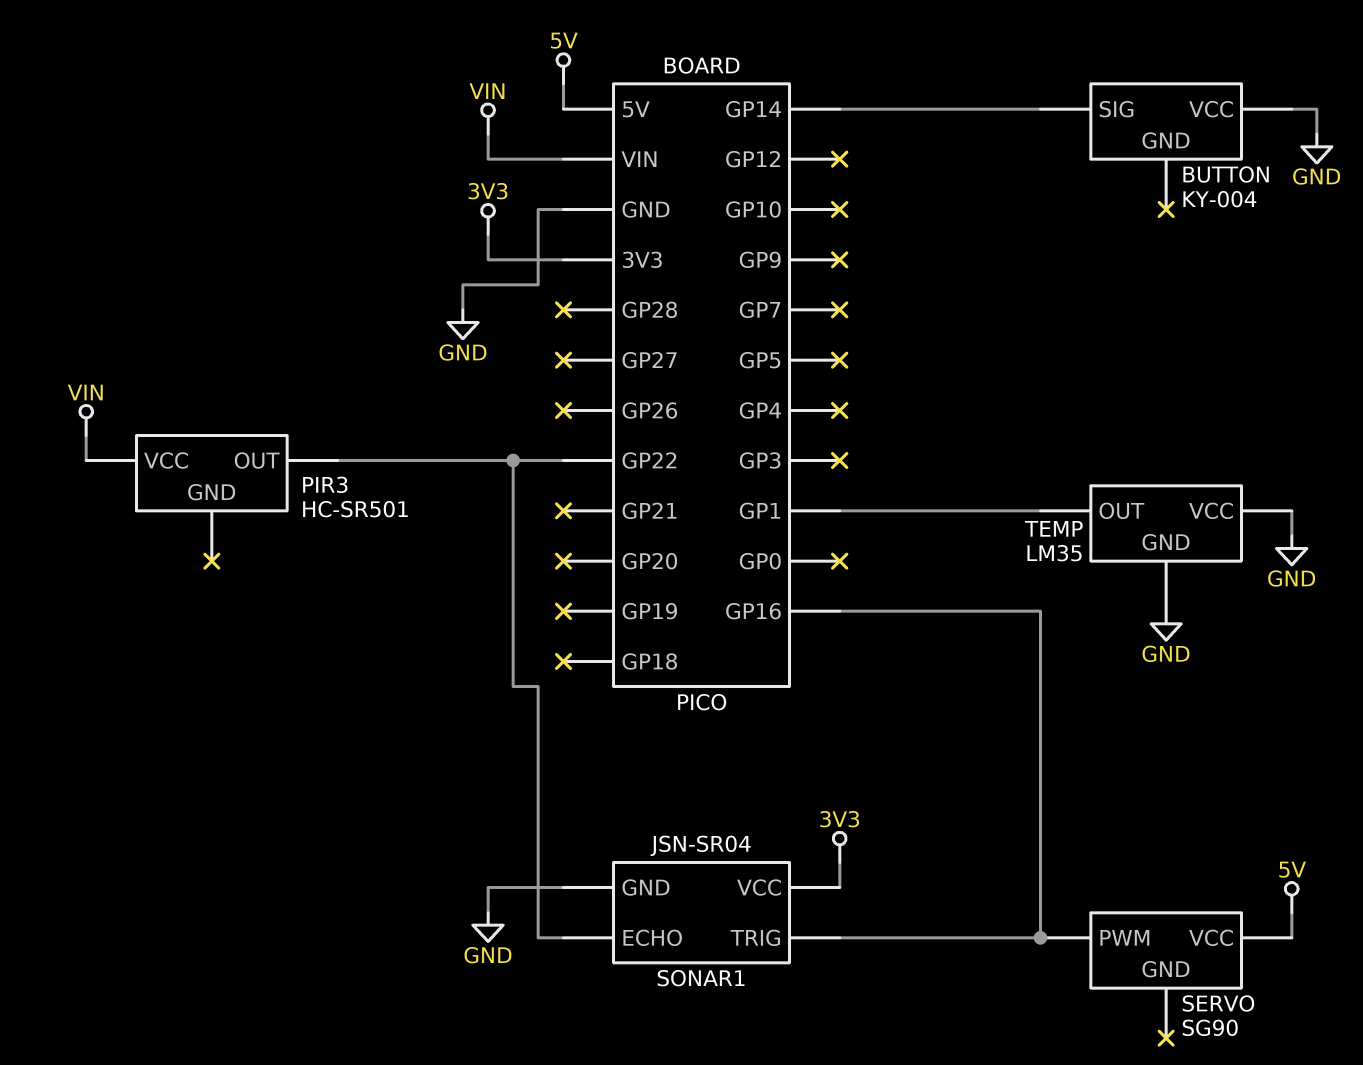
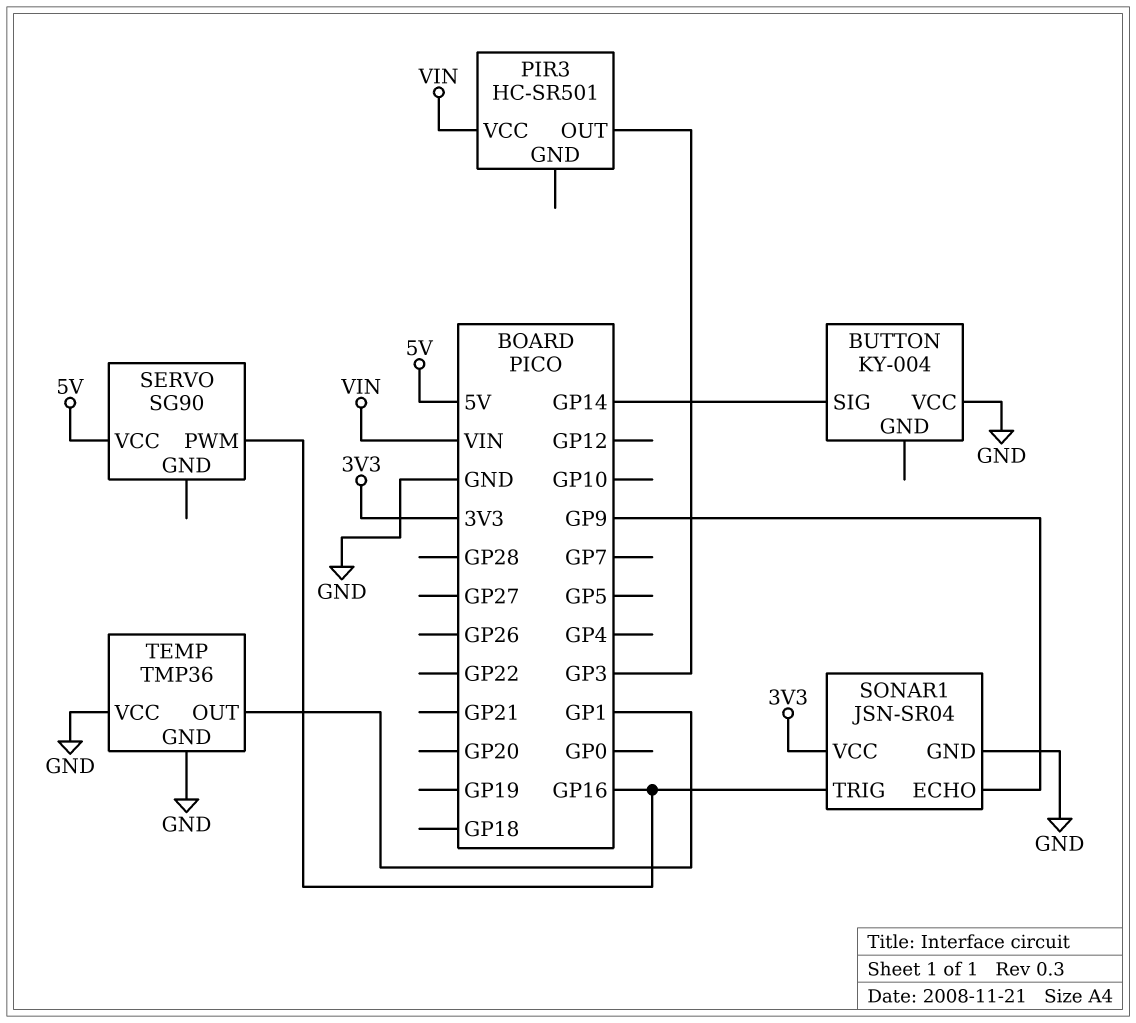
PIR3 pin OUT: GP22 -> GP3
SONAR1 pin ECHO: GP22 -> GP9
TEMP: LM35 -> TMP36

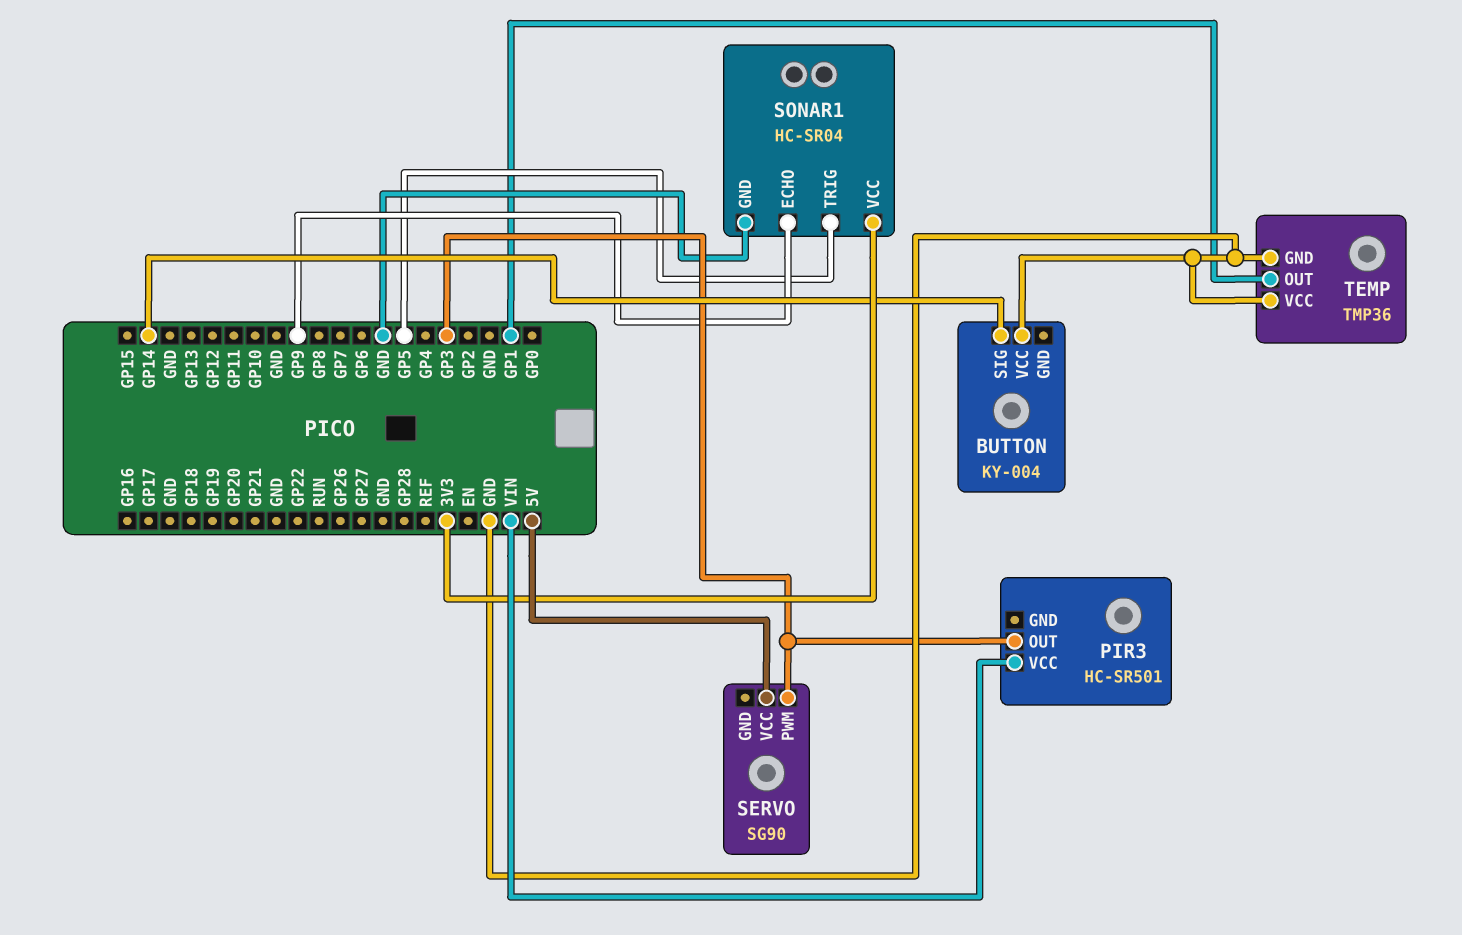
SERVO pin PWM: GP16 -> GP3
SONAR1: JSN-SR04 -> HC-SR04
SONAR1 pin TRIG: GP16 -> GP5

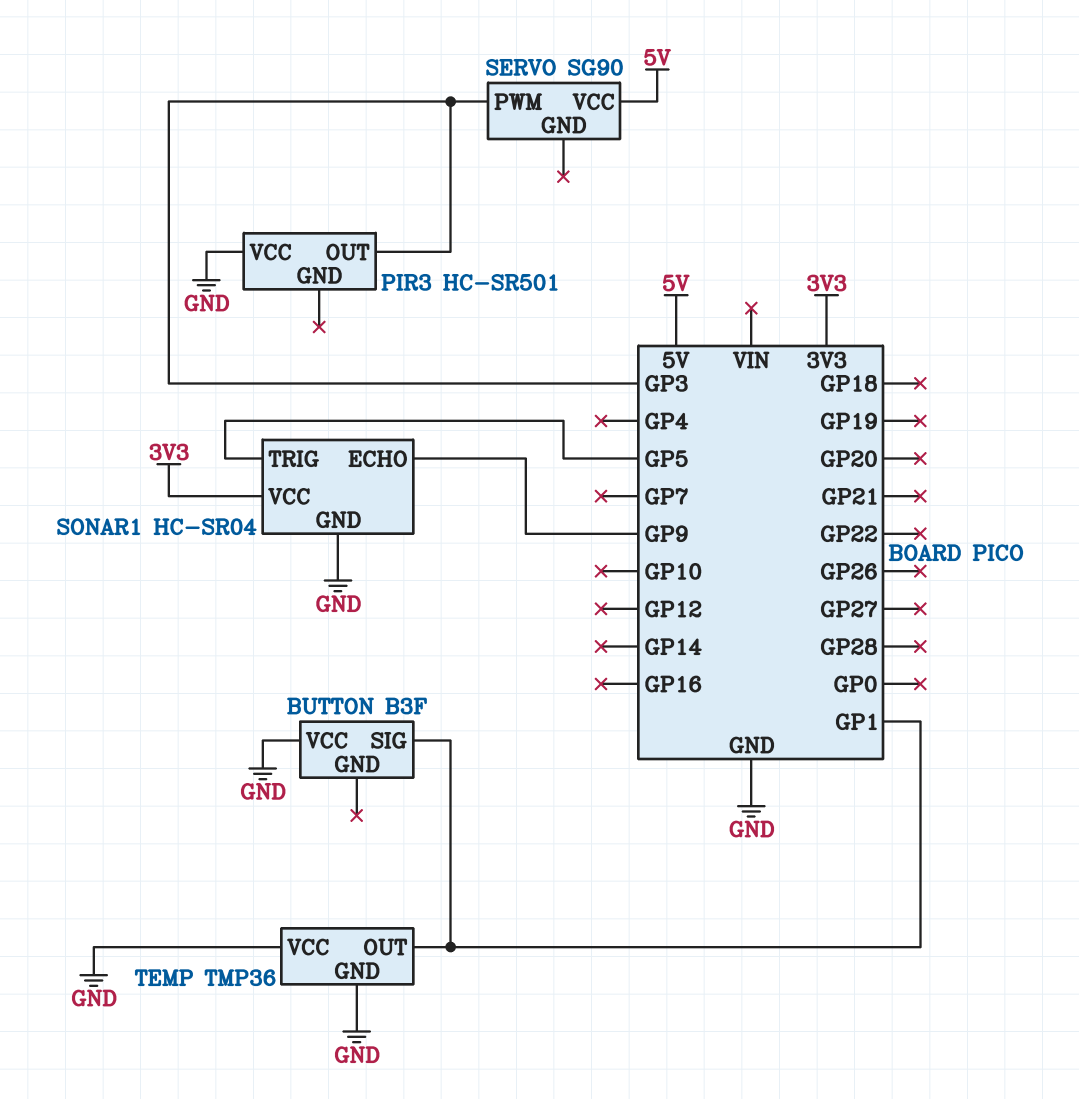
BUTTON: KY-004 -> B3F
BUTTON pin SIG: GP14 -> GP1
PIR3 pin VCC: VIN -> GND

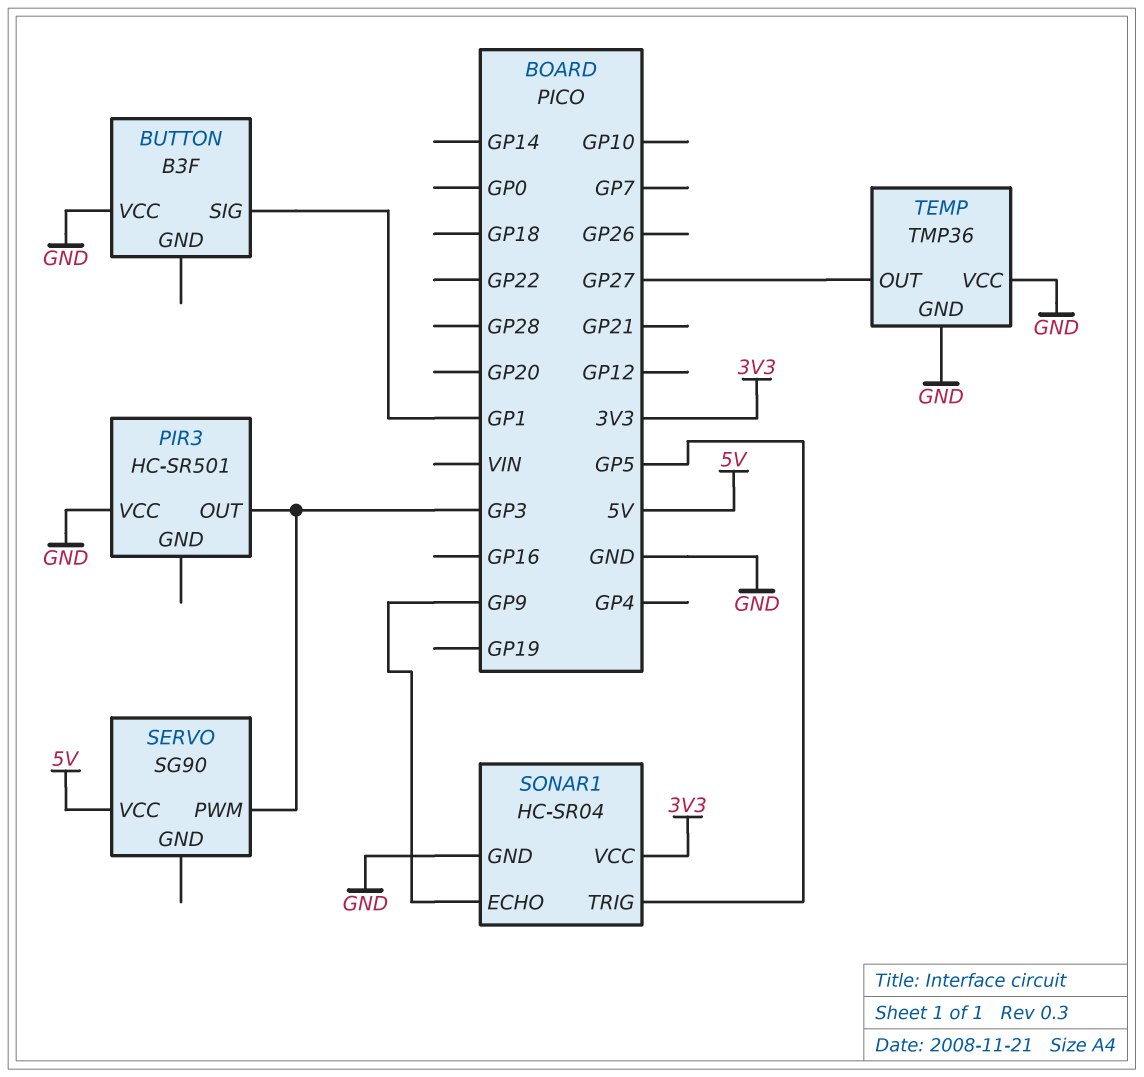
TEMP pin OUT: GP1 -> GP27

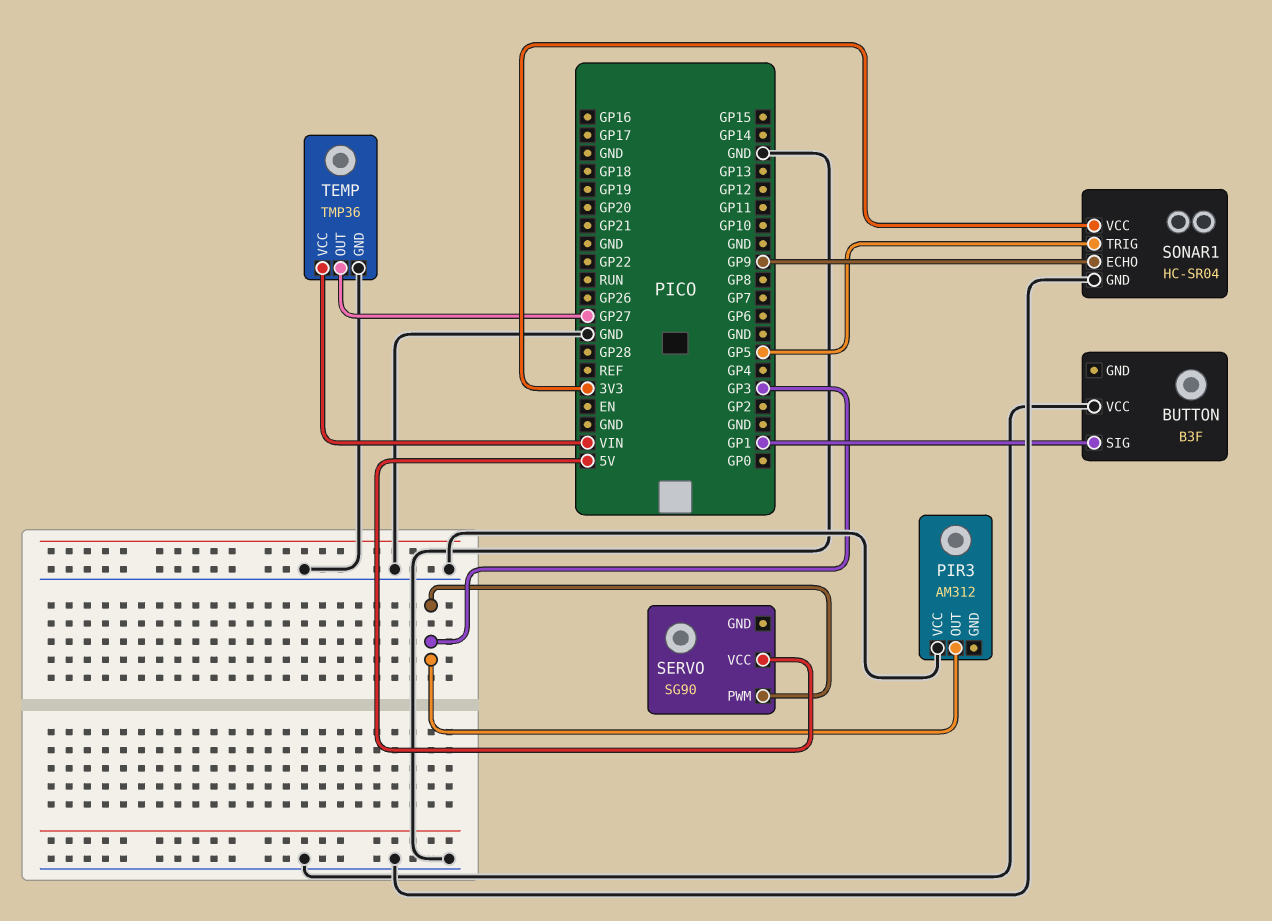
PIR3: HC-SR501 -> AM312
TEMP pin VCC: GND -> VIN

